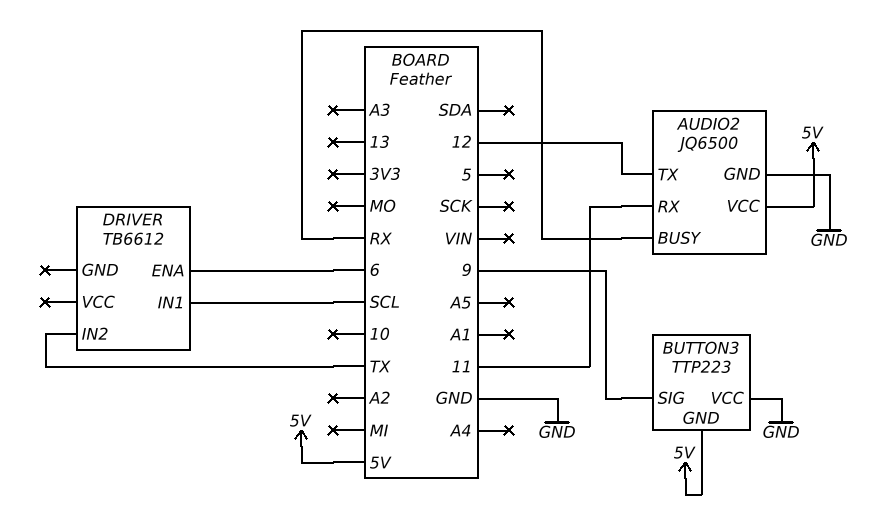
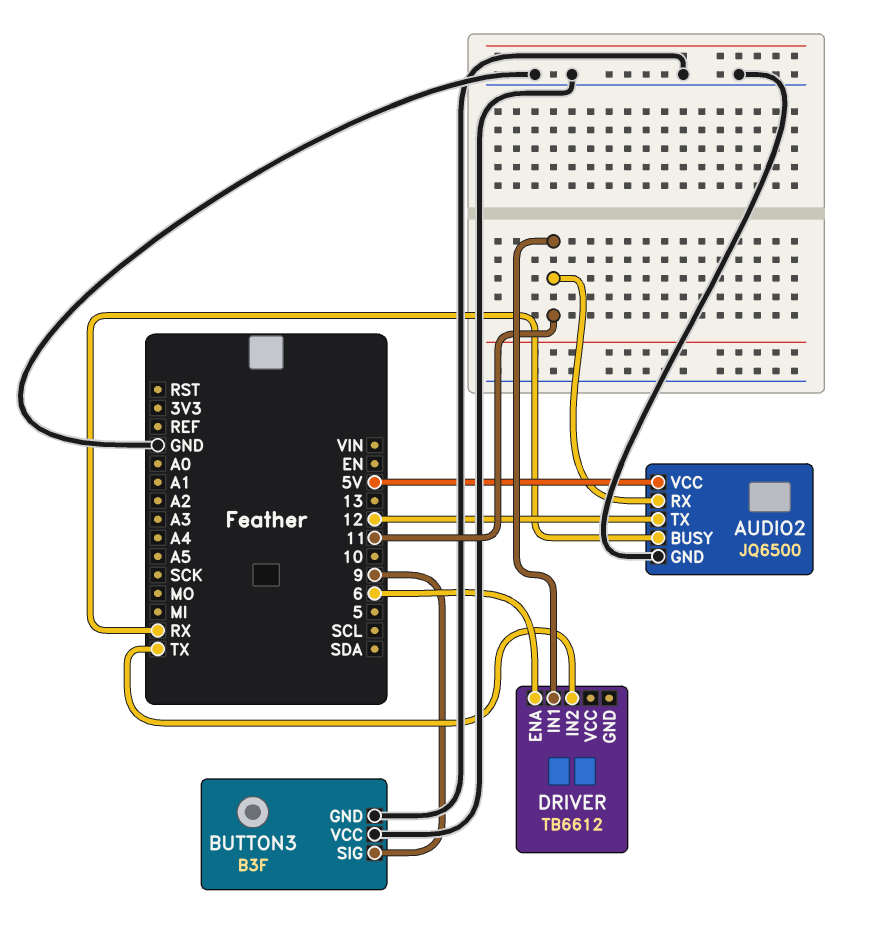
BUTTON3: TTP223 -> B3F
BUTTON3 pin GND: 5V -> GND
DRIVER pin IN1: SCL -> 11

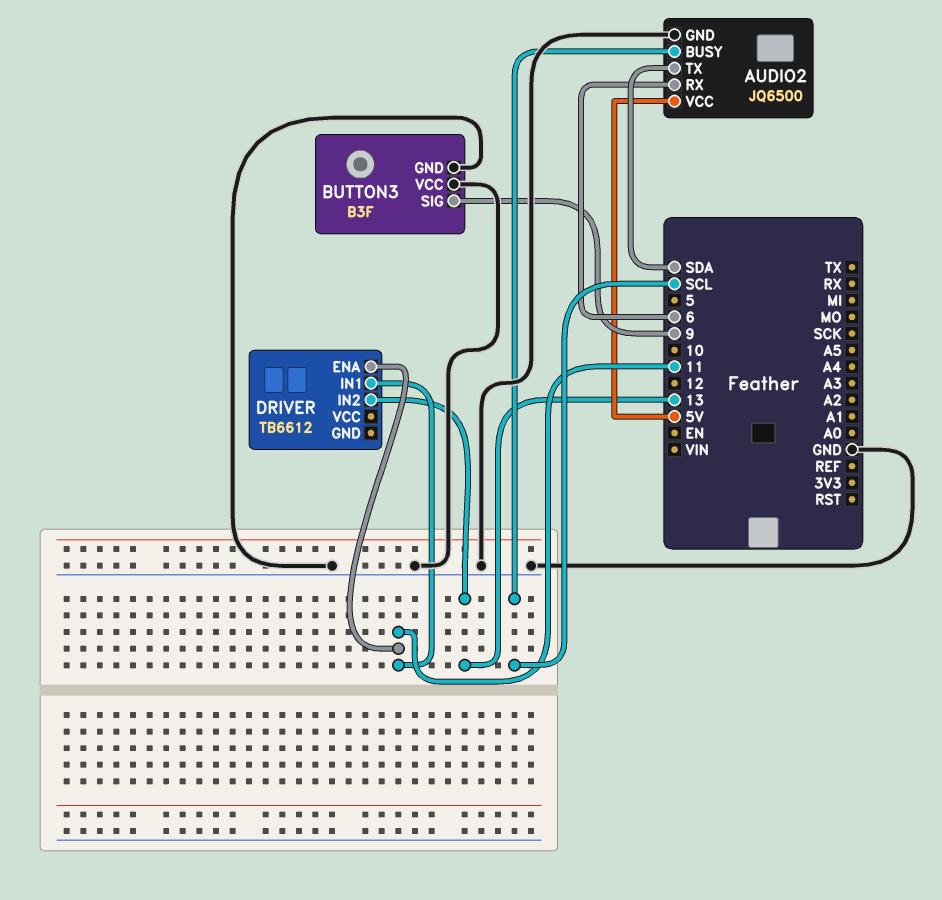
AUDIO2 pin BUSY: RX -> SCL
AUDIO2 pin RX: 11 -> 6
AUDIO2 pin TX: 12 -> SDA
DRIVER pin ENA: 6 -> 11
DRIVER pin IN2: TX -> 13

